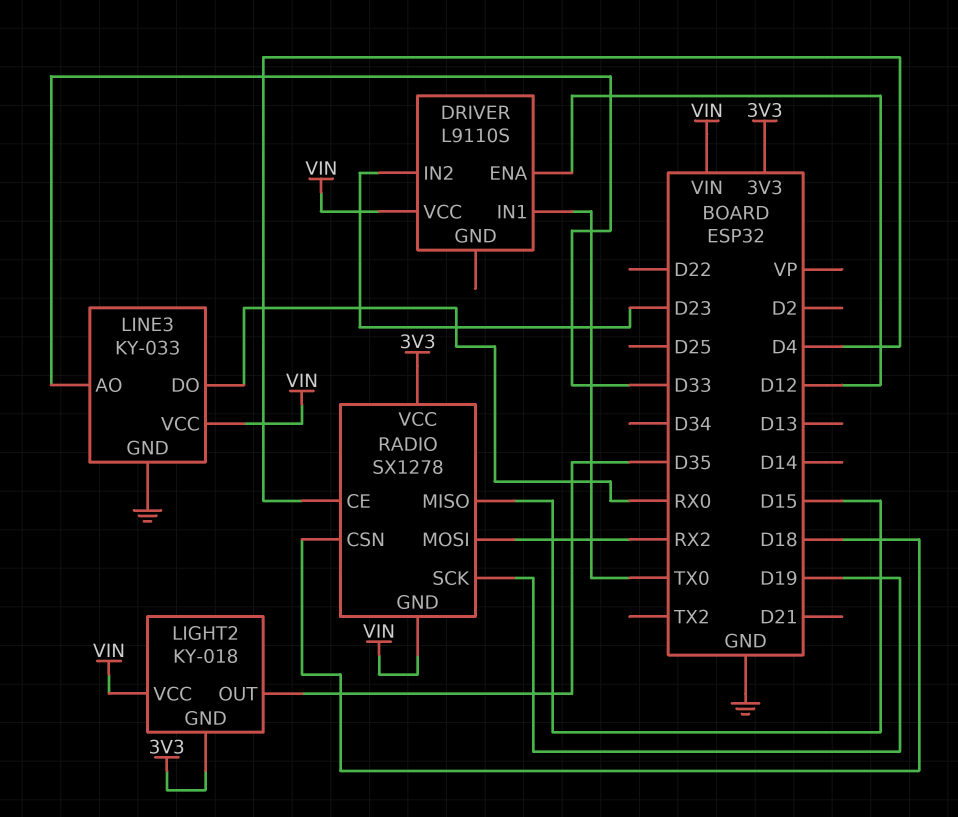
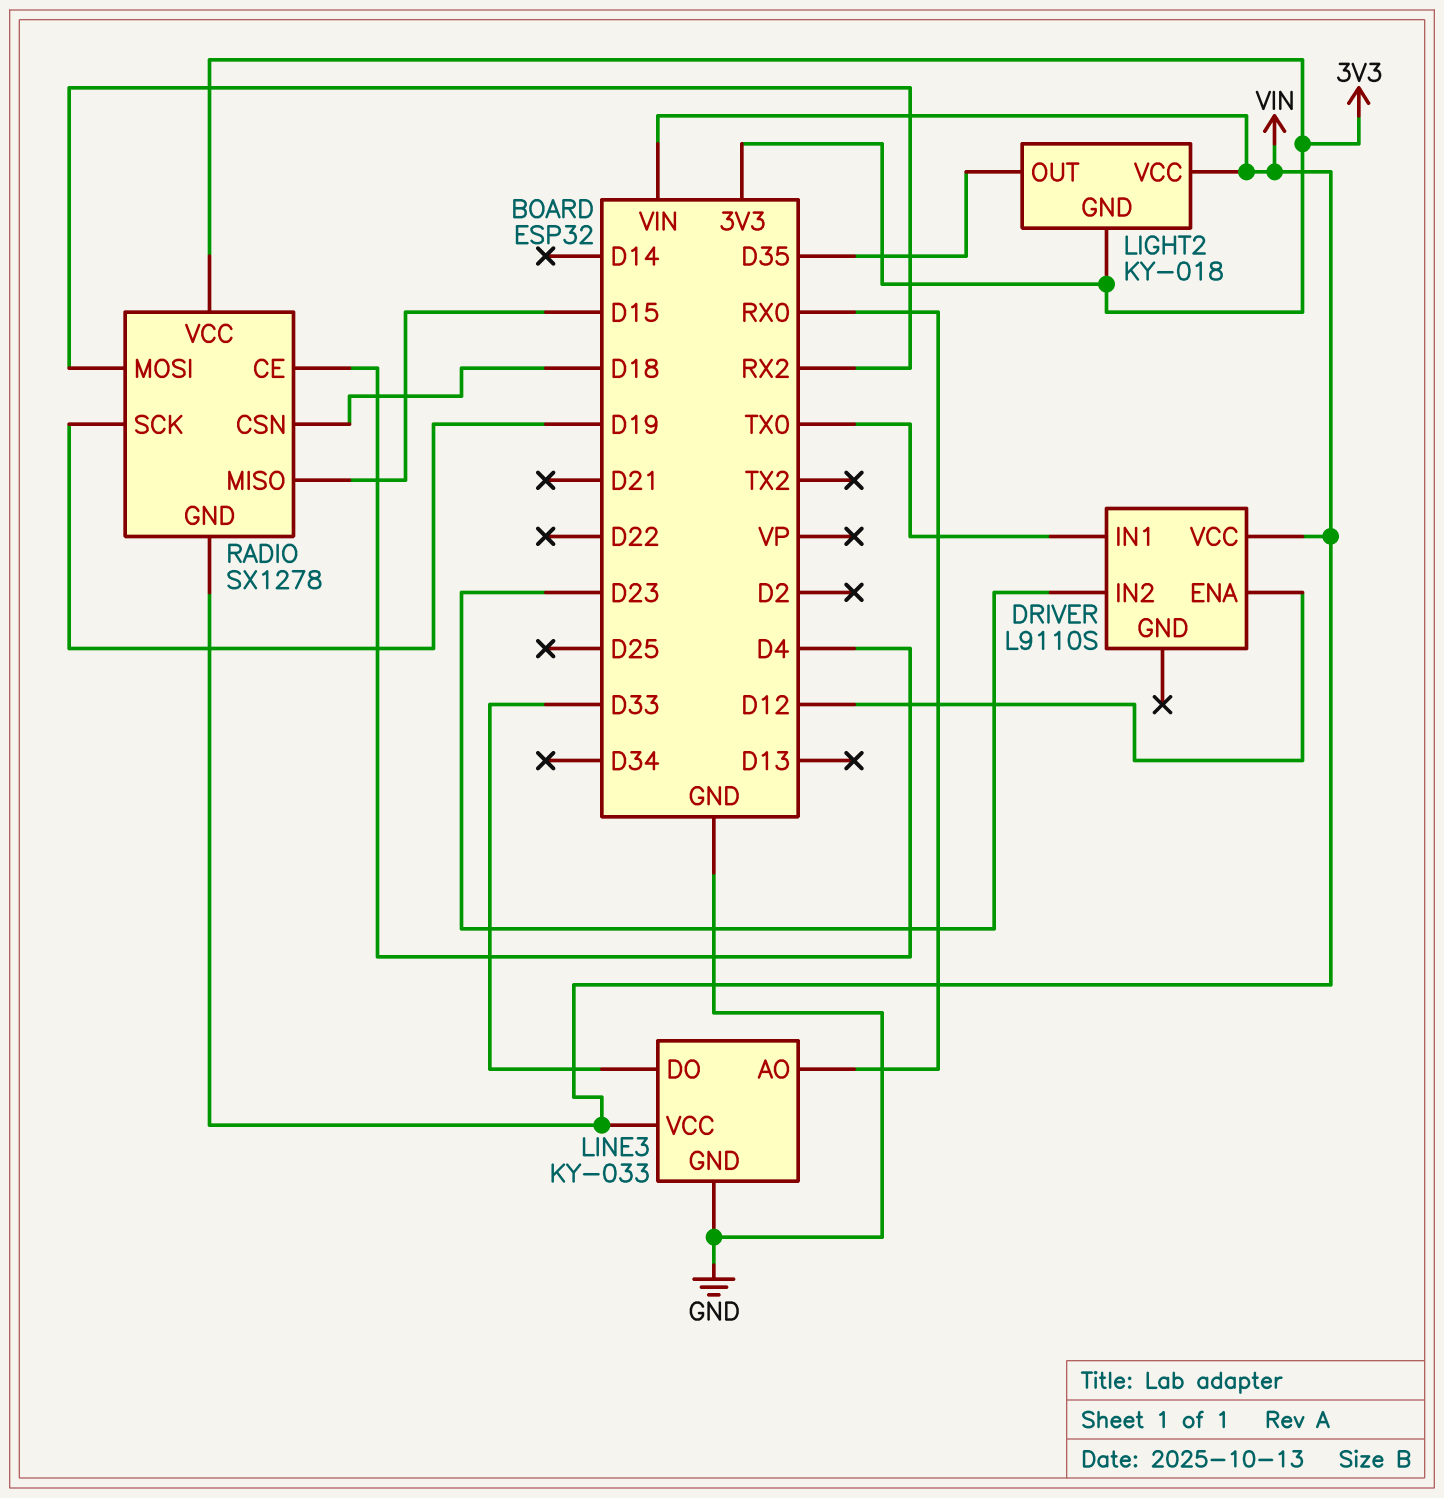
LINE3 pin AO: D33 -> RX0
LINE3 pin DO: RX0 -> D33

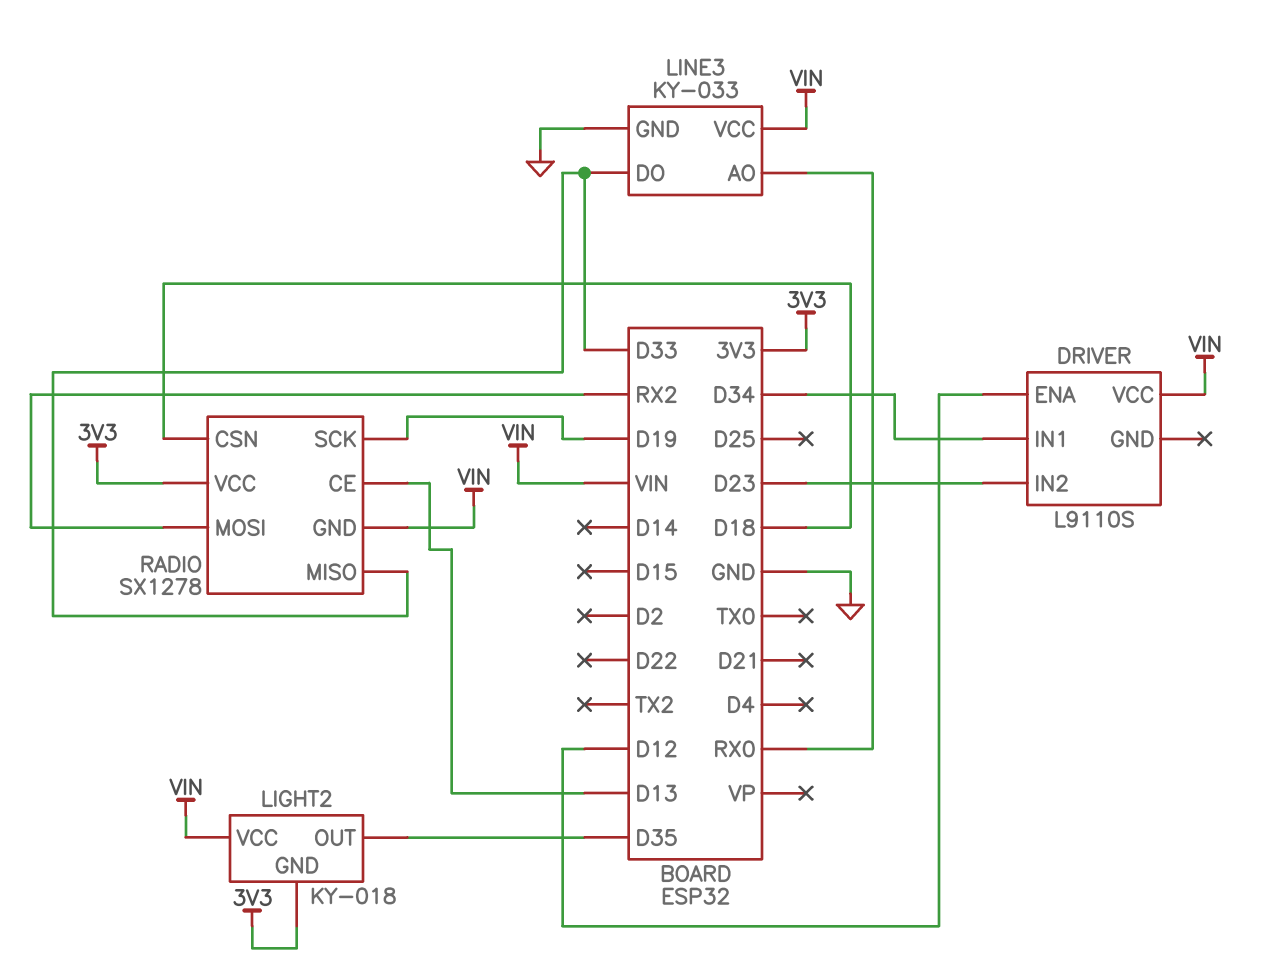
DRIVER pin IN1: TX0 -> D34
RADIO pin CE: D4 -> D13
RADIO pin MISO: D15 -> D33

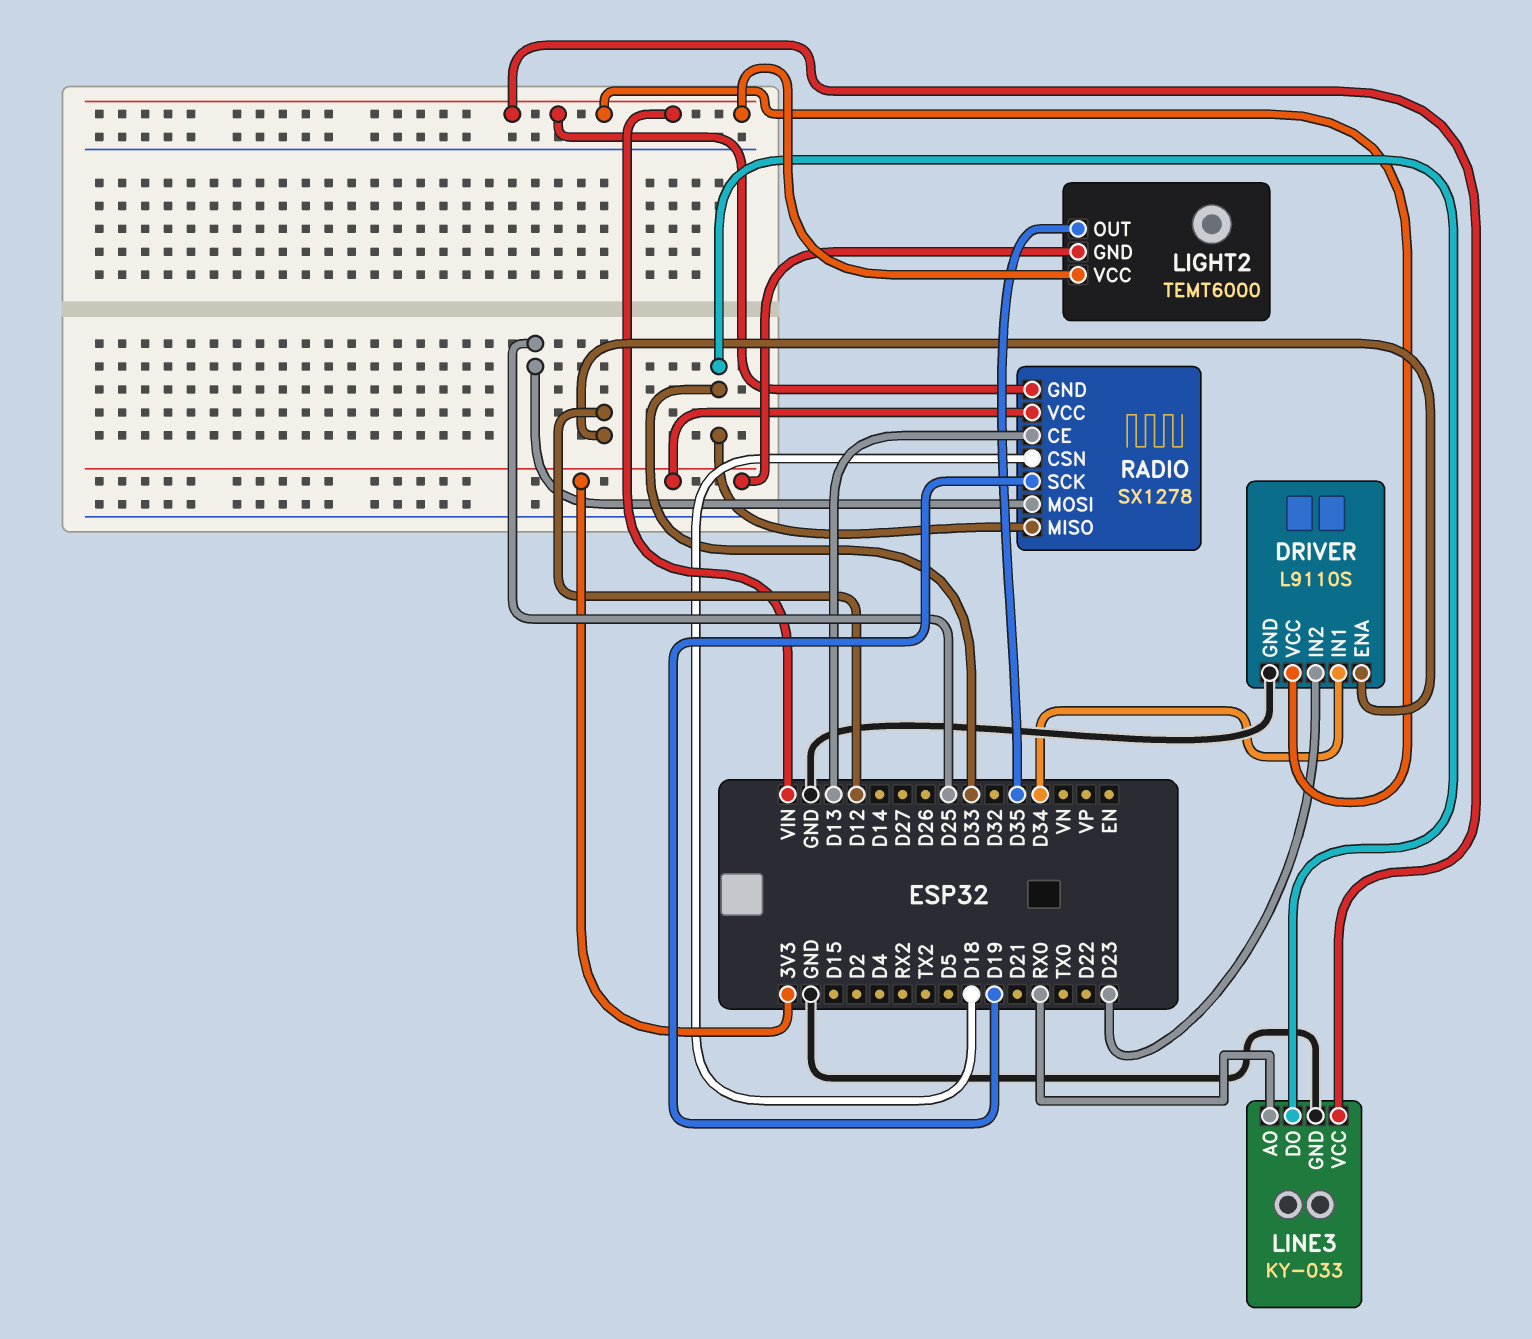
DRIVER pin GND: none -> GND
LIGHT2: KY-018 -> TEMT6000
RADIO pin MOSI: RX2 -> D25

